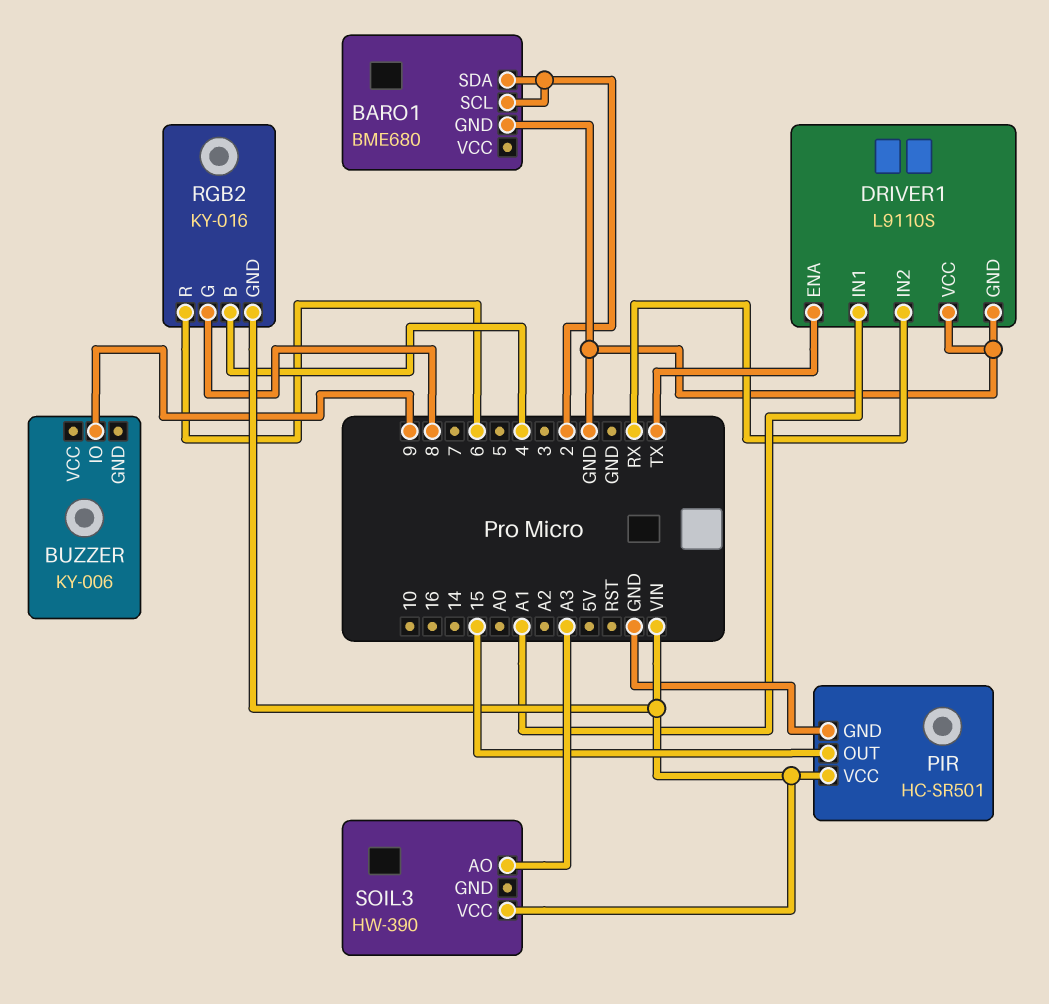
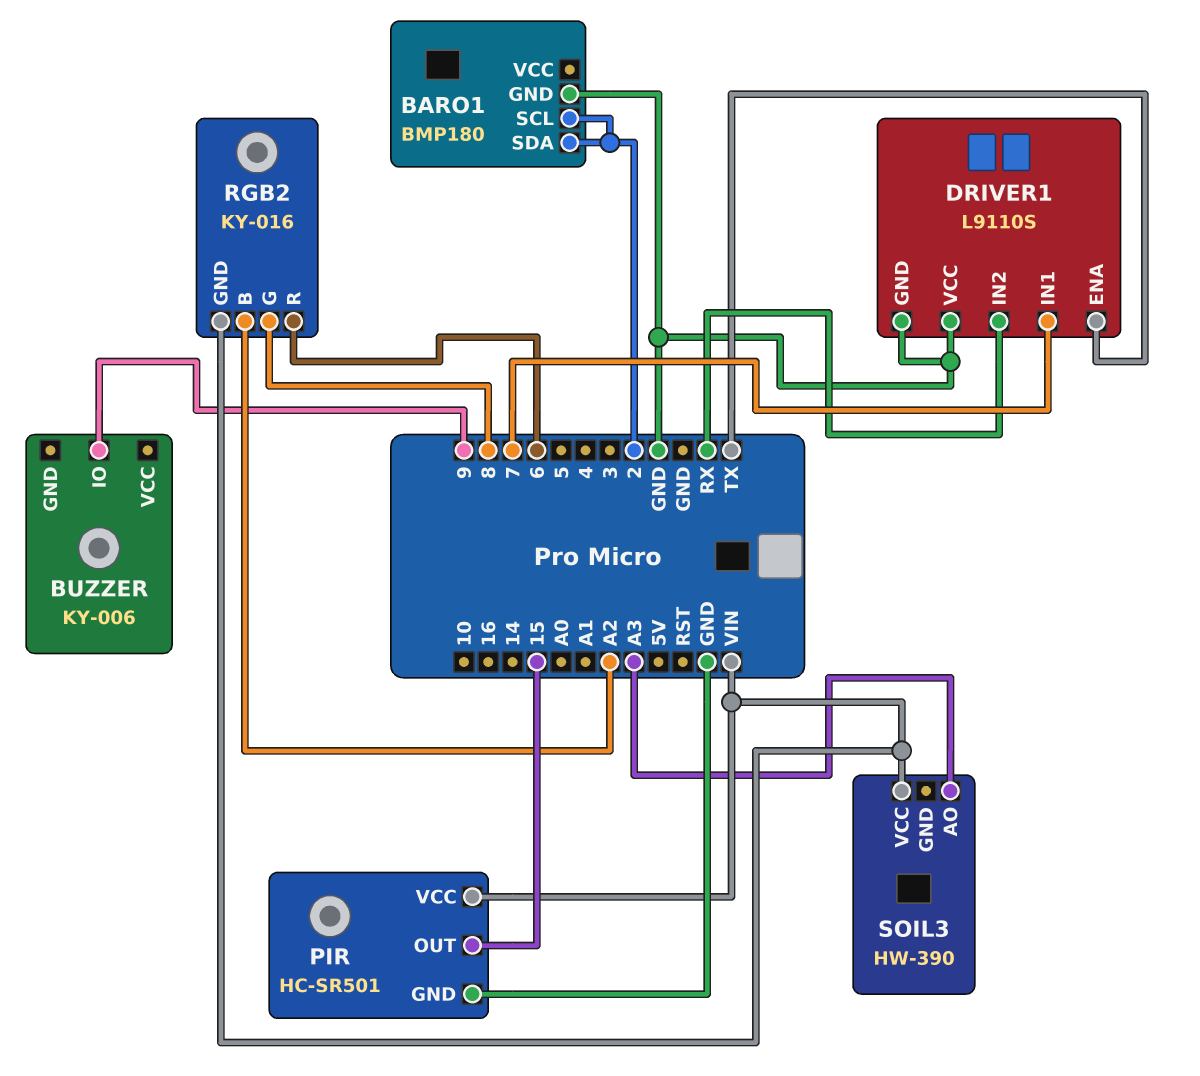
BARO1: BME680 -> BMP180
DRIVER1 pin IN1: A1 -> 7
RGB2 pin B: 4 -> A2

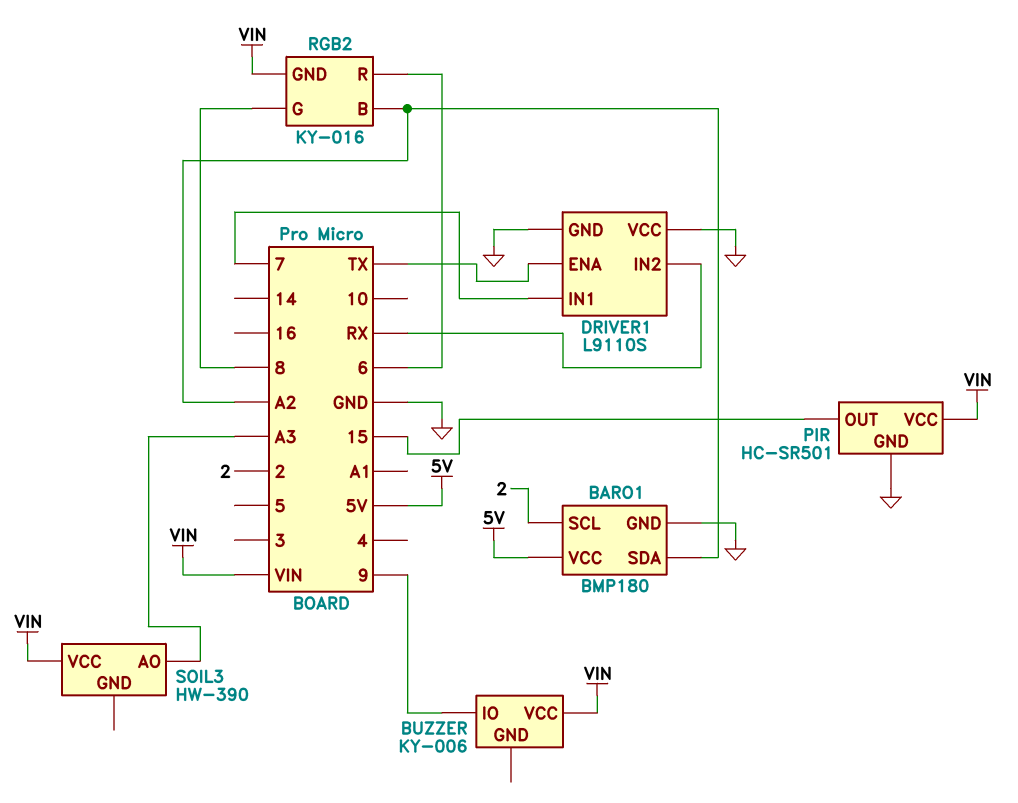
BARO1 pin SDA: 2 -> A2
BARO1 pin VCC: none -> 5V
BUZZER pin VCC: none -> VIN

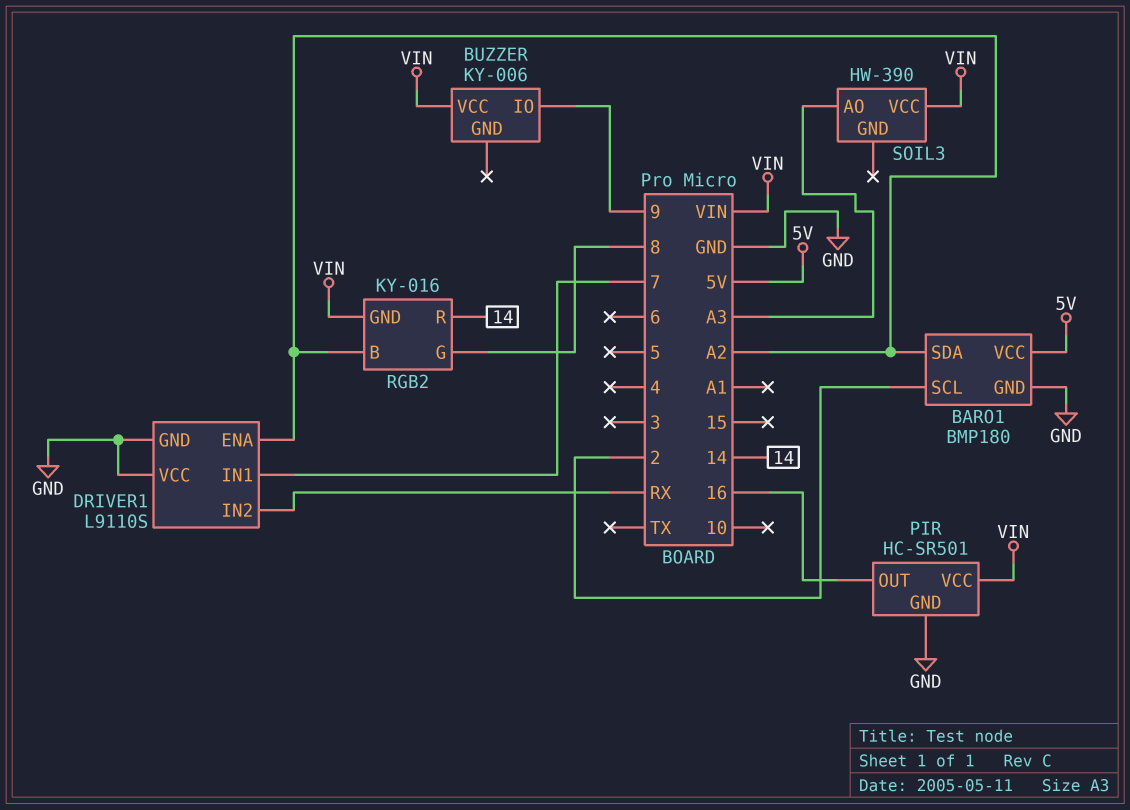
DRIVER1 pin ENA: TX -> A2
PIR pin OUT: 15 -> 16
RGB2 pin R: 6 -> 14

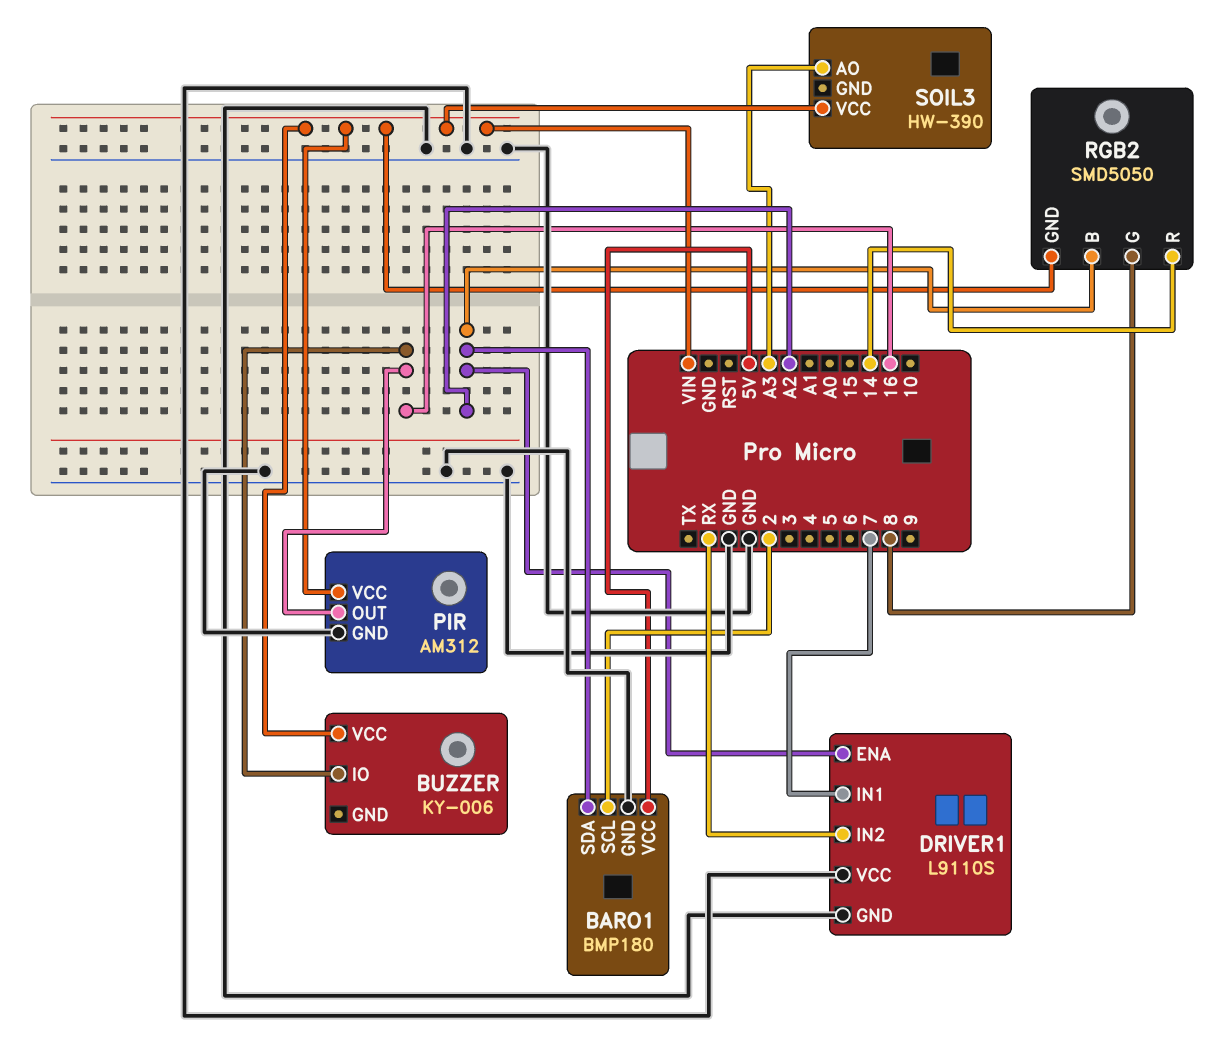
BUZZER pin IO: 9 -> 16
PIR: HC-SR501 -> AM312
RGB2: KY-016 -> SMD5050

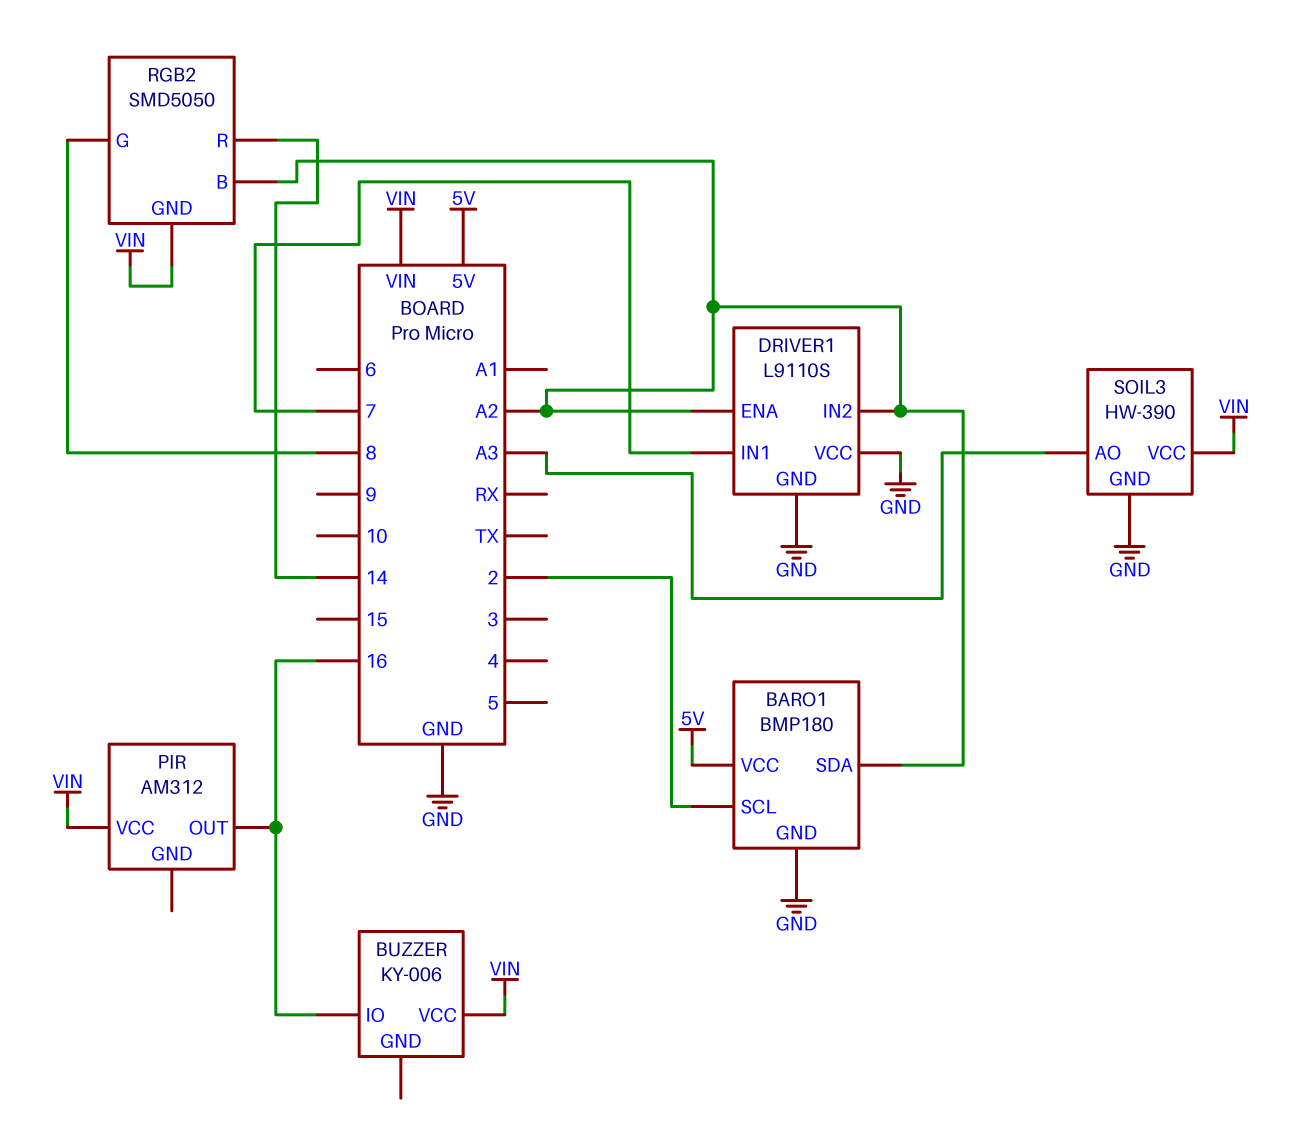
DRIVER1 pin IN2: RX -> A2
PIR pin GND: GND -> none
SOIL3 pin GND: none -> GND

